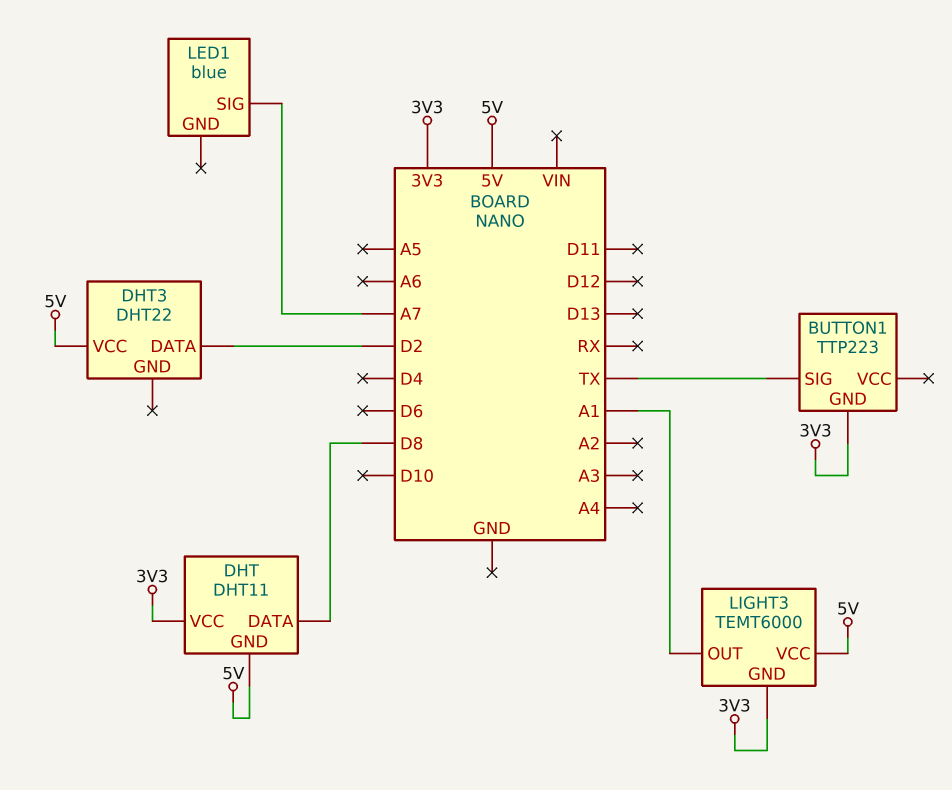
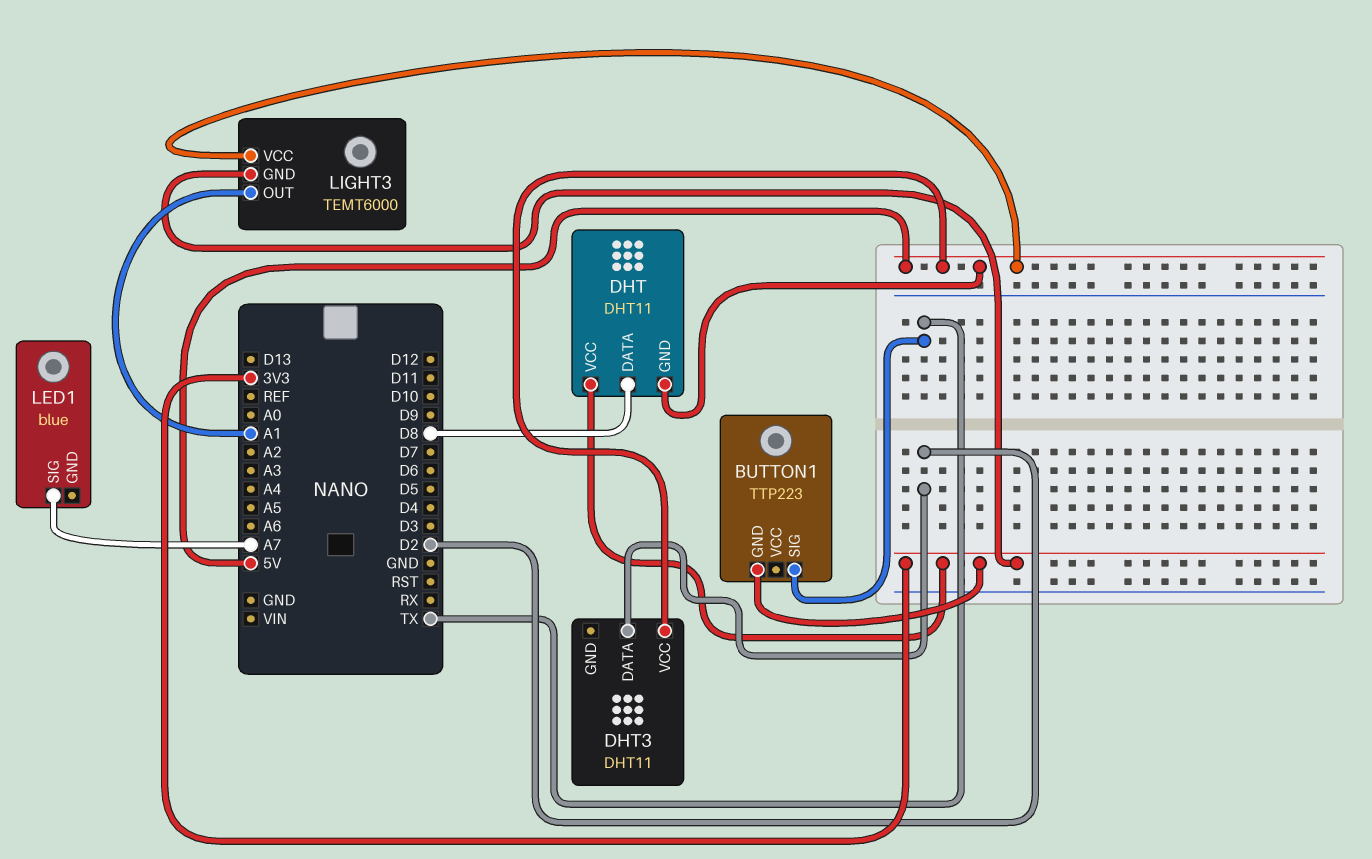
DHT3: DHT22 -> DHT11

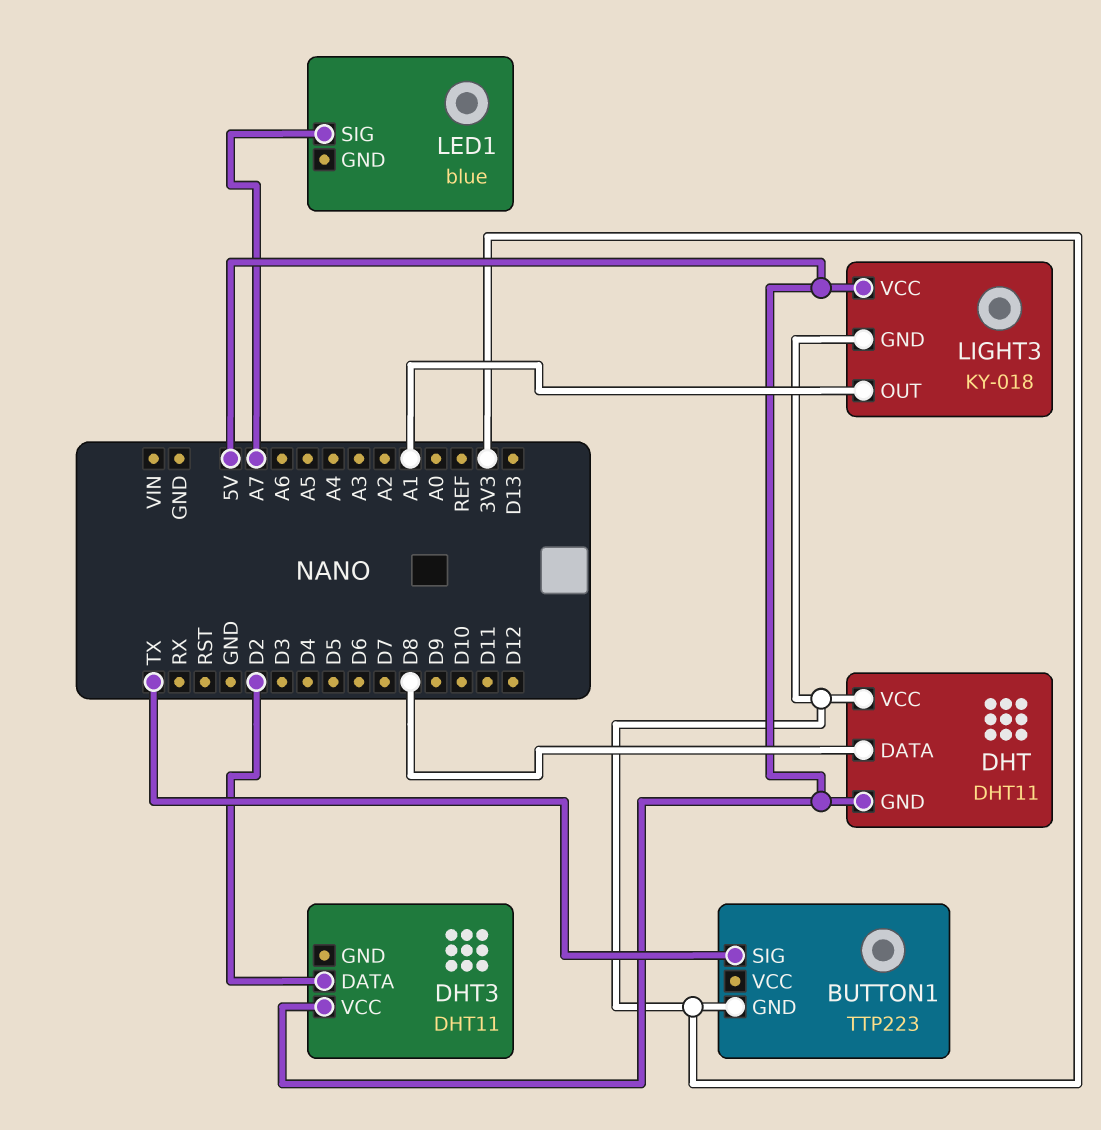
LIGHT3: TEMT6000 -> KY-018

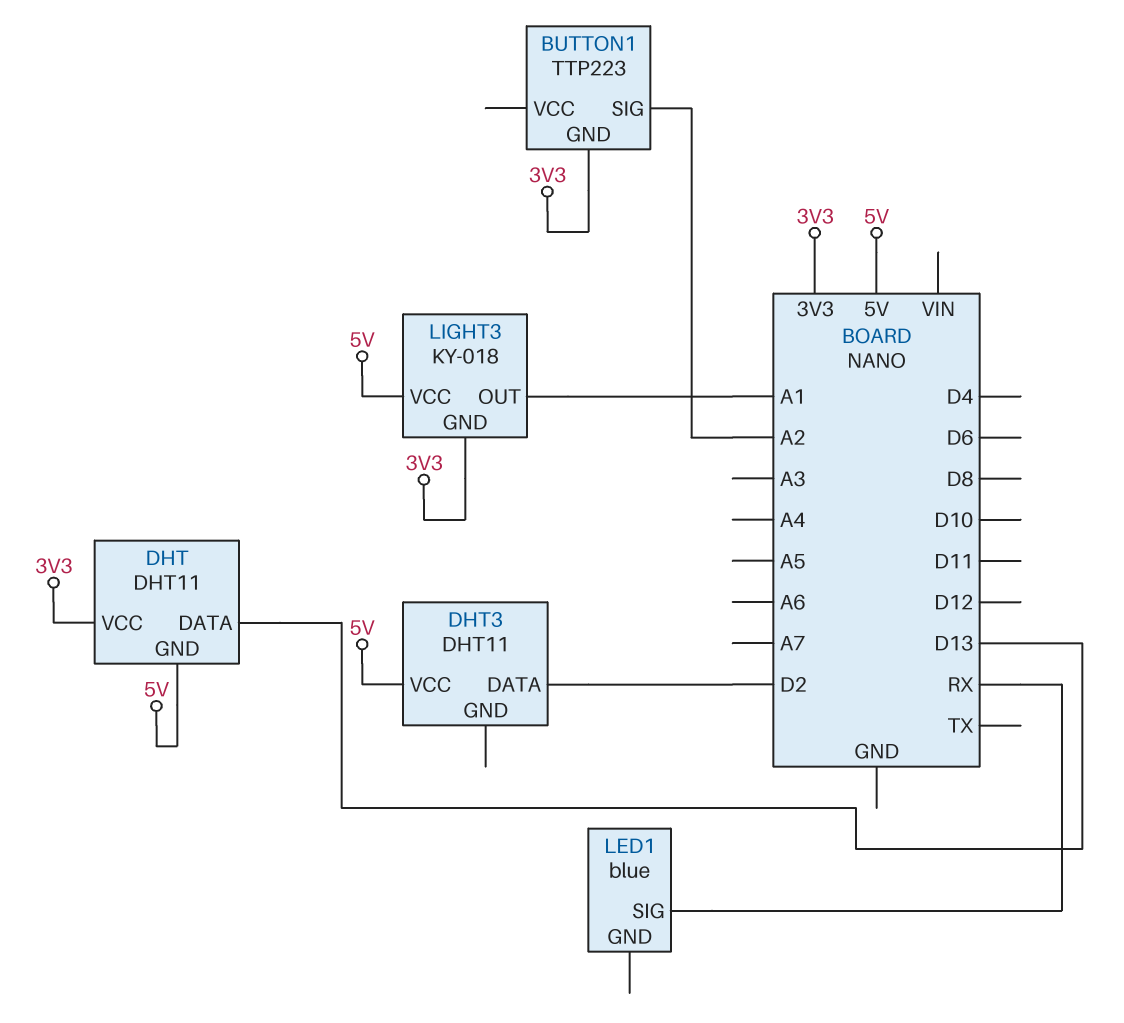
BUTTON1 pin SIG: TX -> A2
DHT pin DATA: D8 -> D13
LED1 pin SIG: A7 -> RX

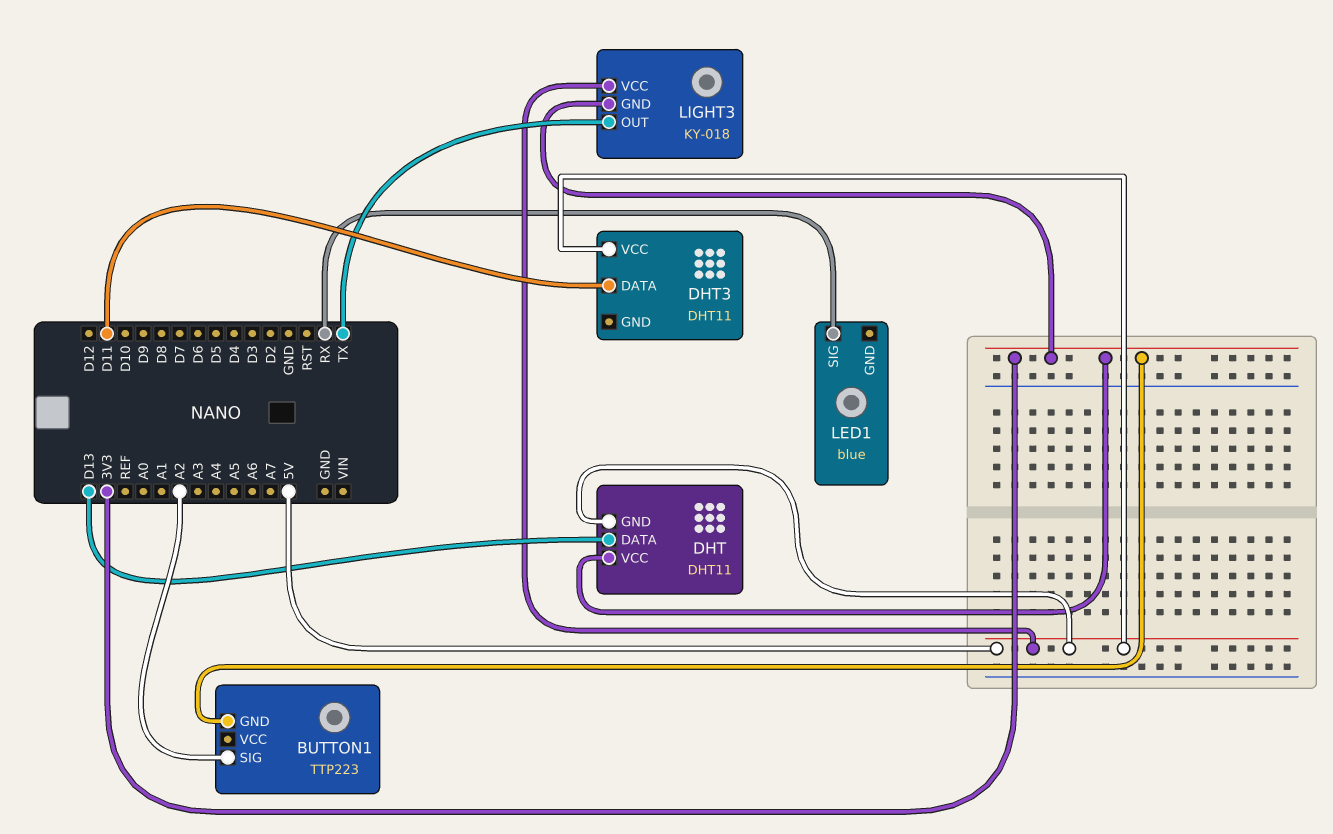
DHT3 pin DATA: D2 -> D11
LIGHT3 pin OUT: A1 -> TX

